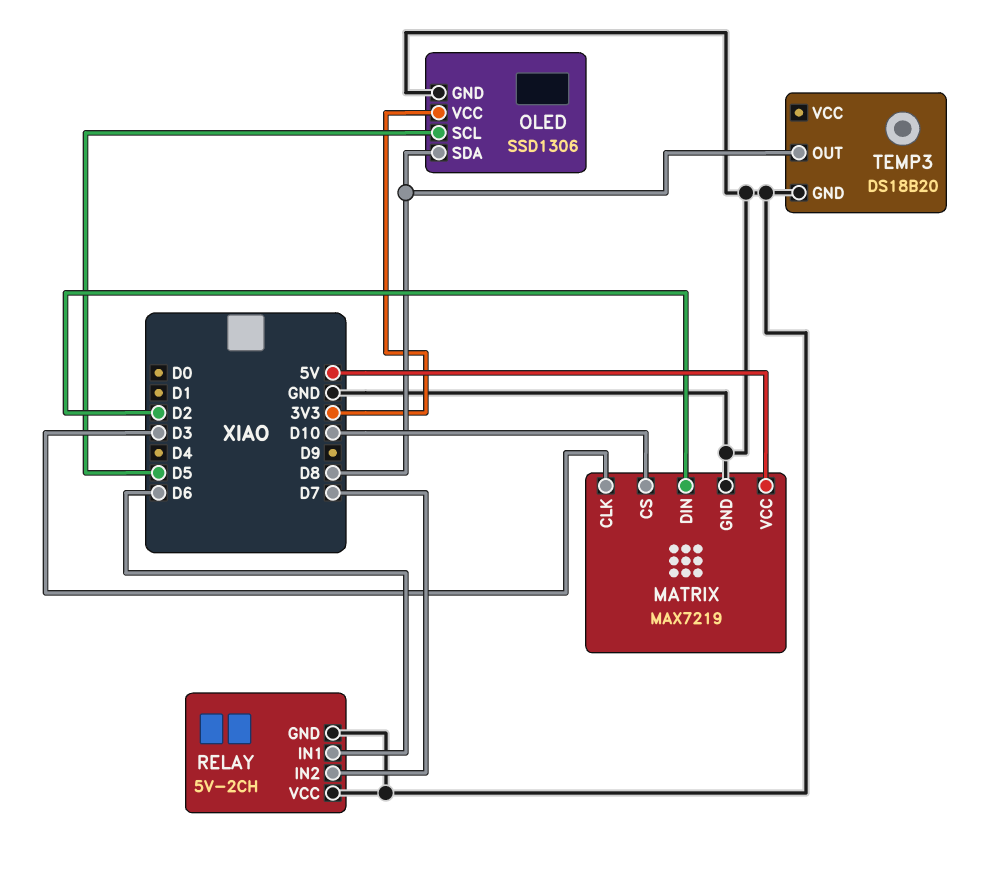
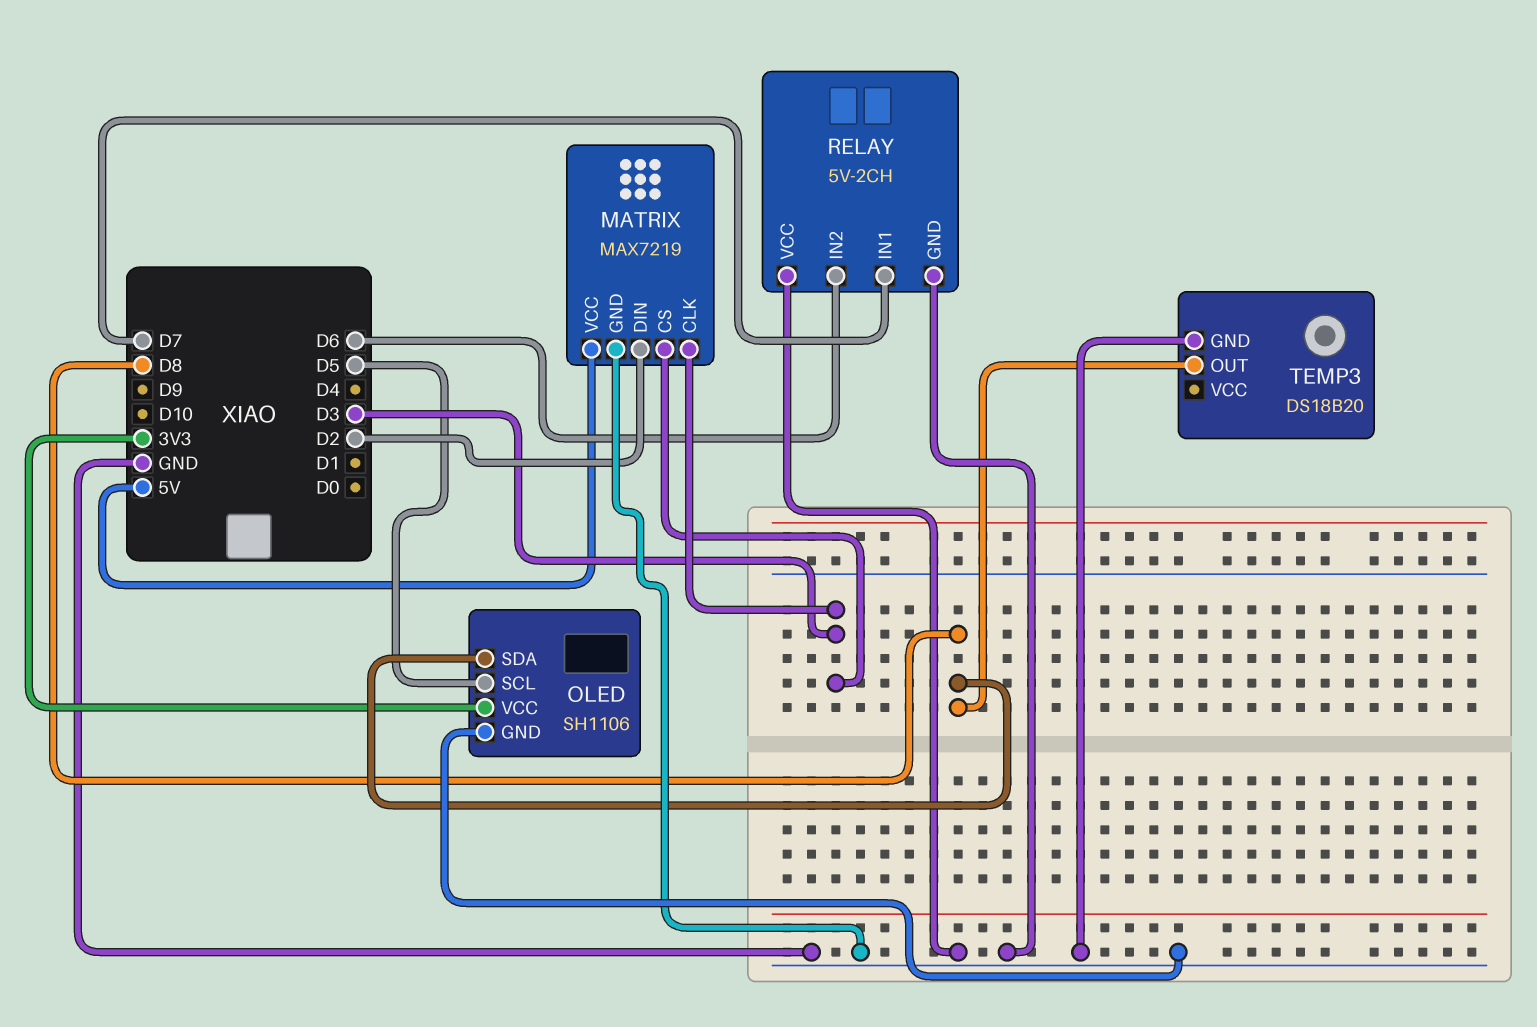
MATRIX pin CS: D10 -> D3
OLED: SSD1306 -> SH1106
RELAY pin IN1: D6 -> D7
RELAY pin IN2: D7 -> D6

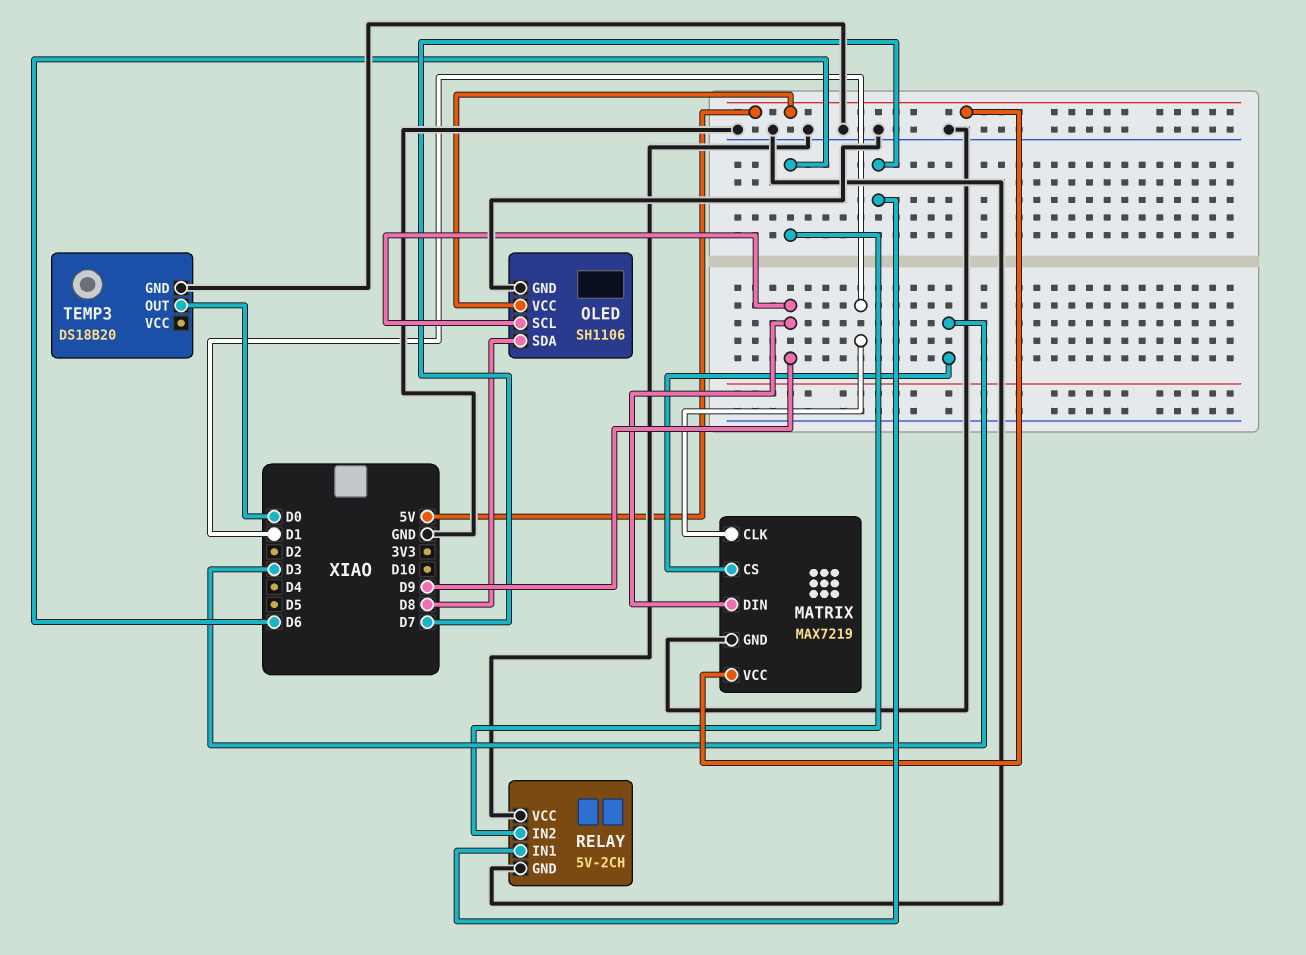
MATRIX pin CLK: D3 -> D1
MATRIX pin DIN: D2 -> D9
OLED pin SCL: D5 -> D9
OLED pin VCC: 3V3 -> 5V
TEMP3 pin OUT: D8 -> D0

